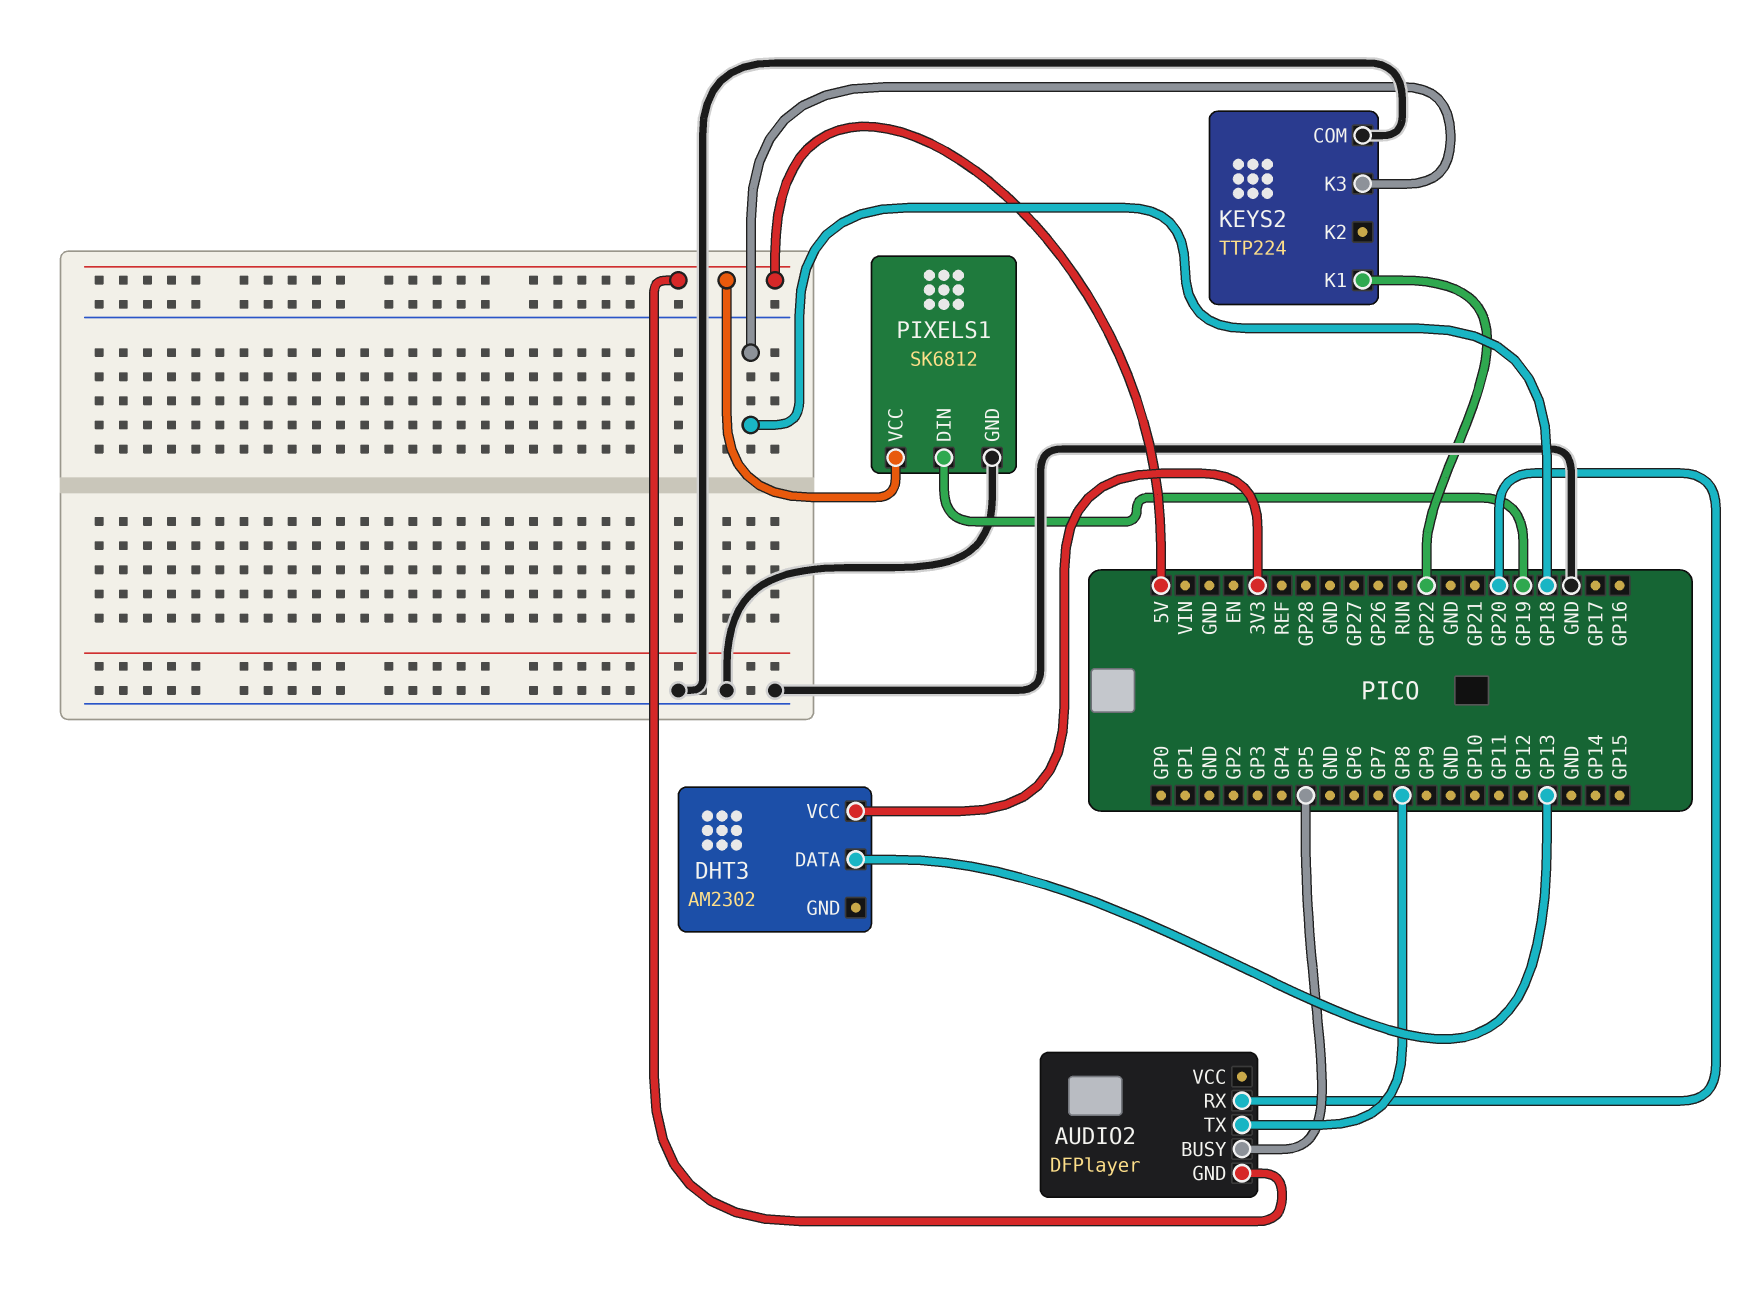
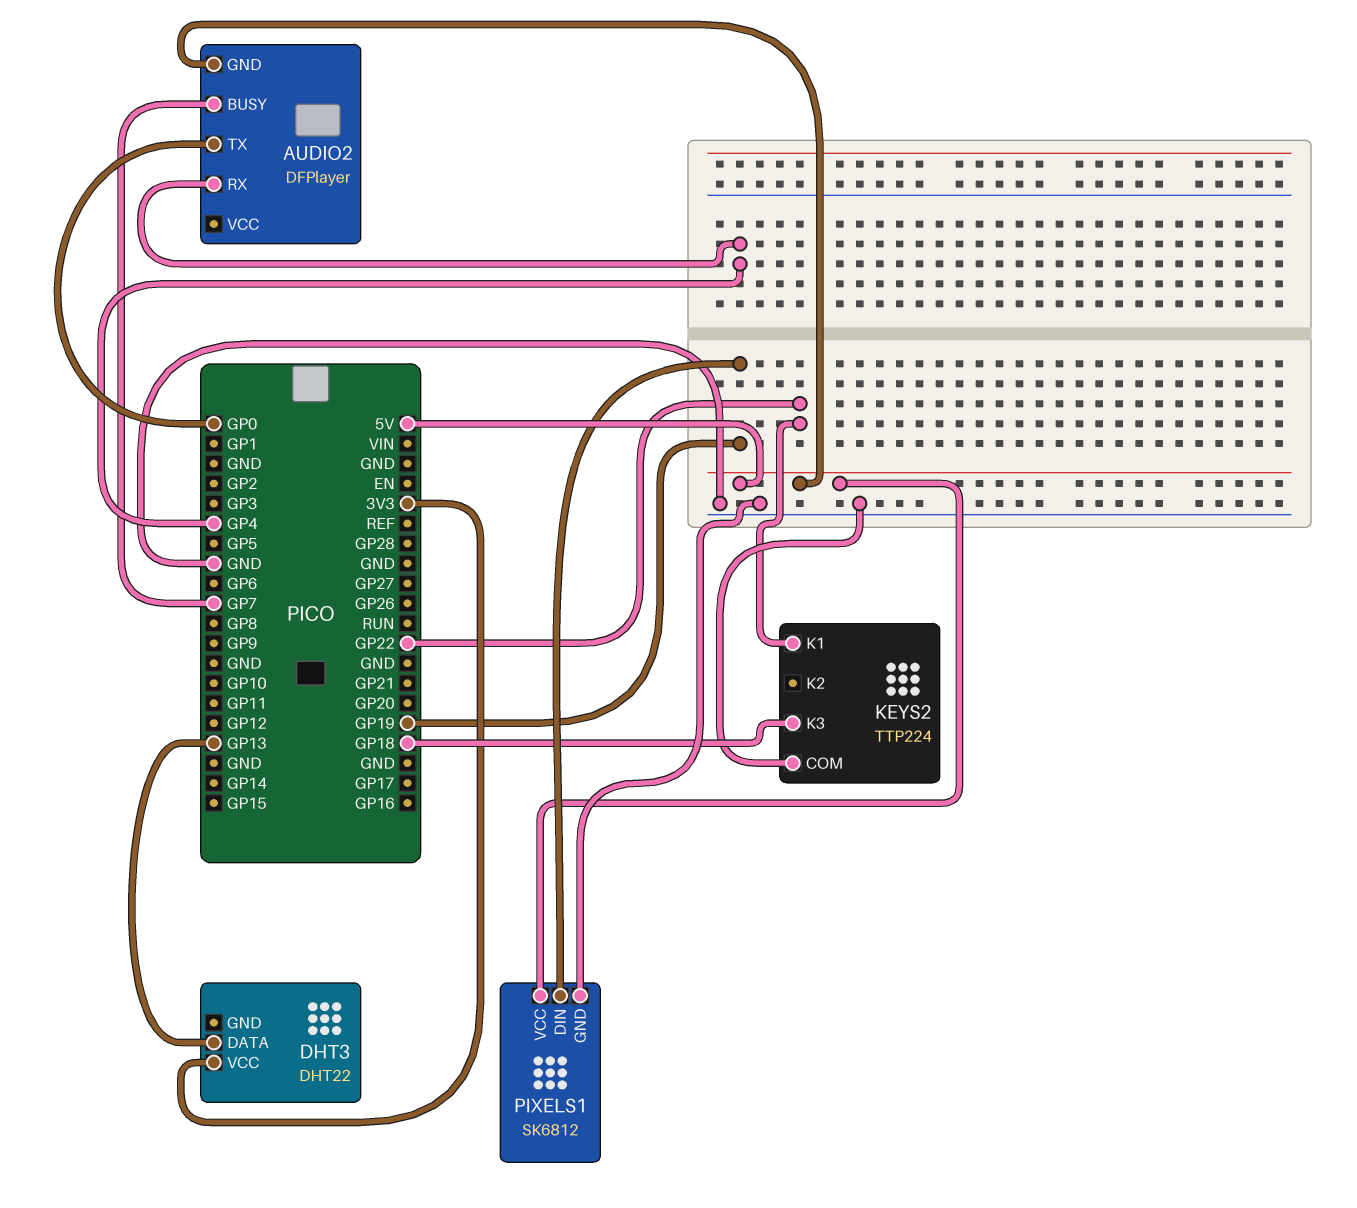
AUDIO2 pin BUSY: GP5 -> GP7
AUDIO2 pin RX: GP20 -> GP4
AUDIO2 pin TX: GP8 -> GP0
DHT3: AM2302 -> DHT22

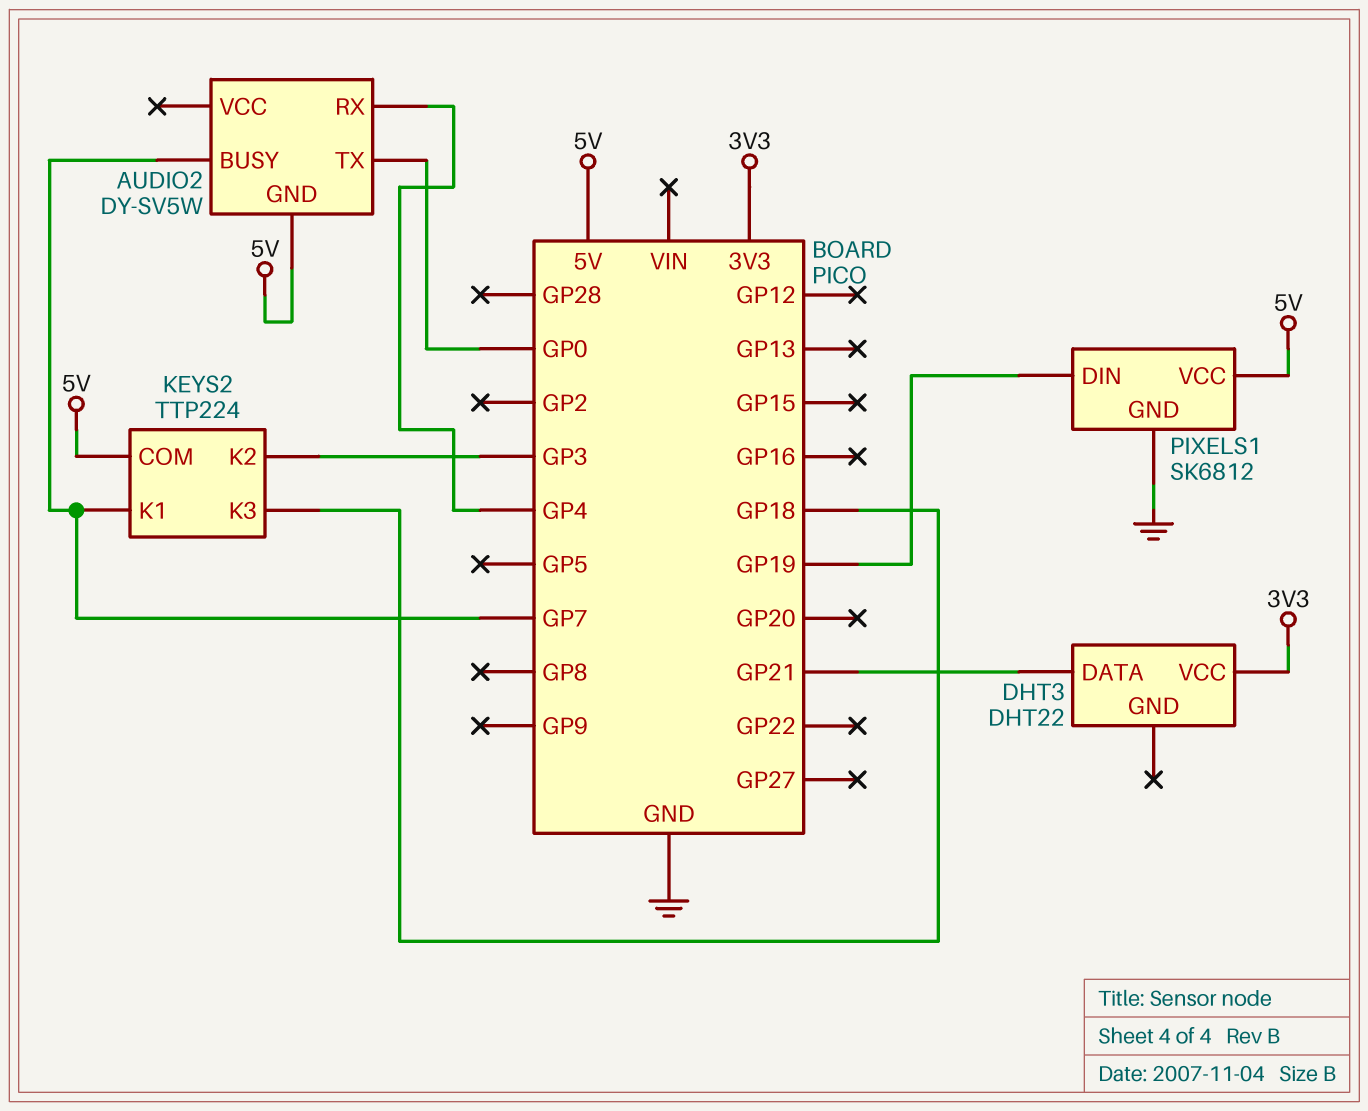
AUDIO2: DFPlayer -> DY-SV5W
DHT3 pin DATA: GP13 -> GP21
KEYS2 pin COM: GND -> 5V
KEYS2 pin K1: GP22 -> GP7
KEYS2 pin K2: none -> GP3

